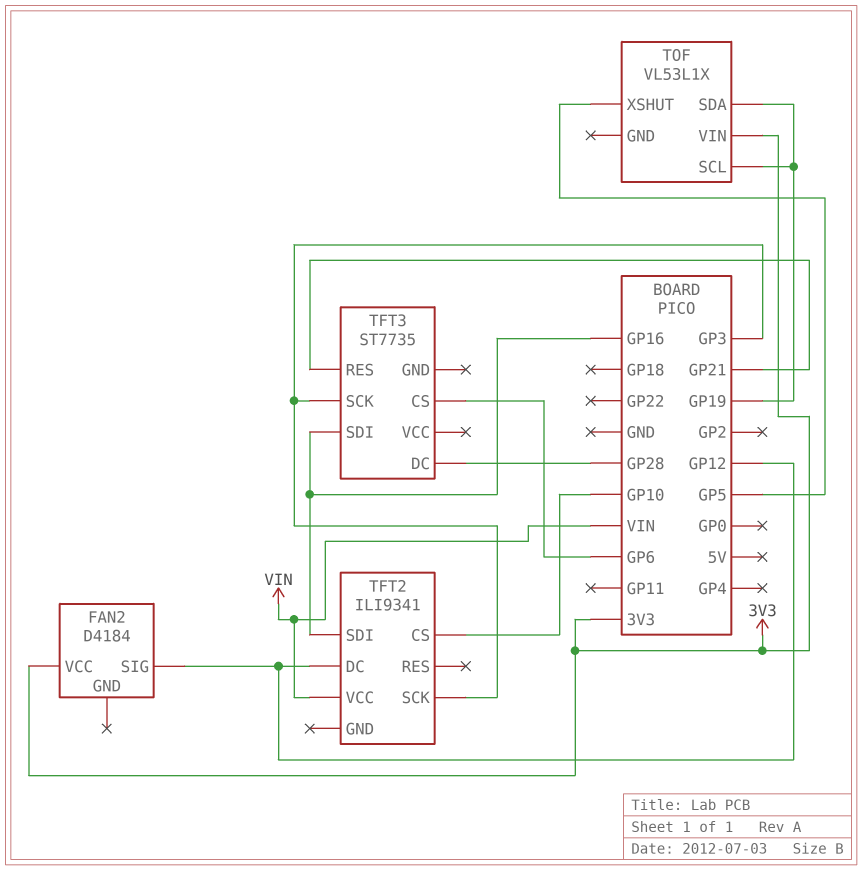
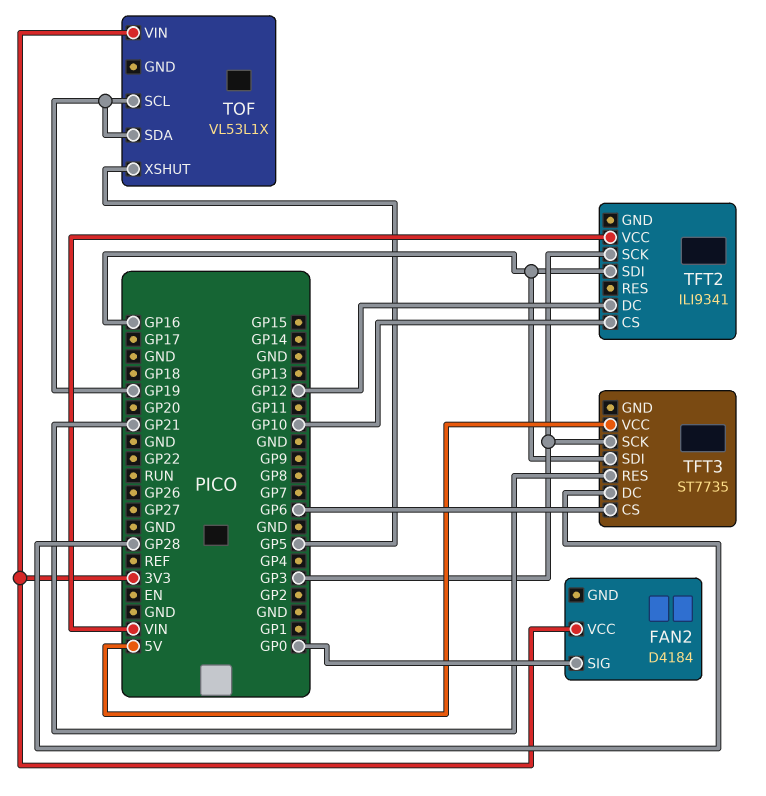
FAN2 pin SIG: GP12 -> GP0
TFT3 pin VCC: none -> 5V

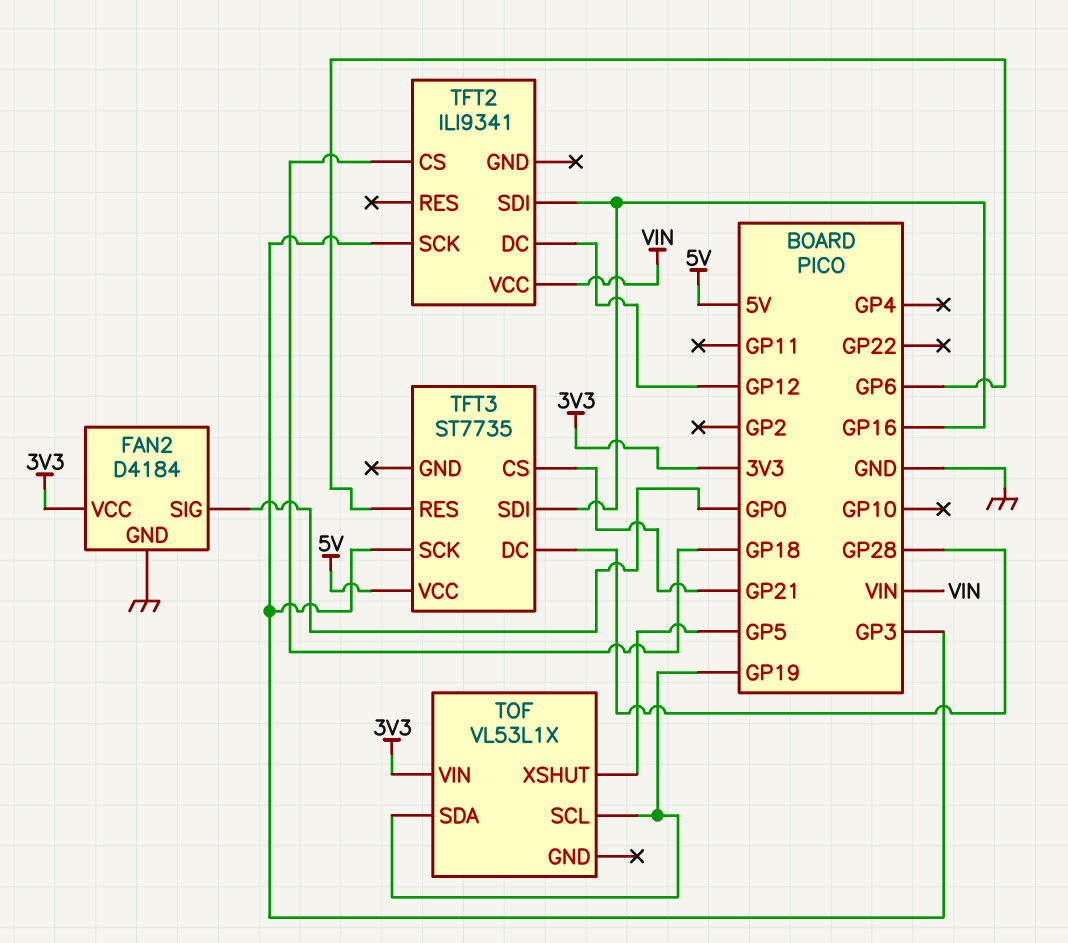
FAN2 pin GND: none -> GND
TFT2 pin CS: GP10 -> GP18
TFT3 pin CS: GP6 -> GP21
TFT3 pin RES: GP21 -> GP6

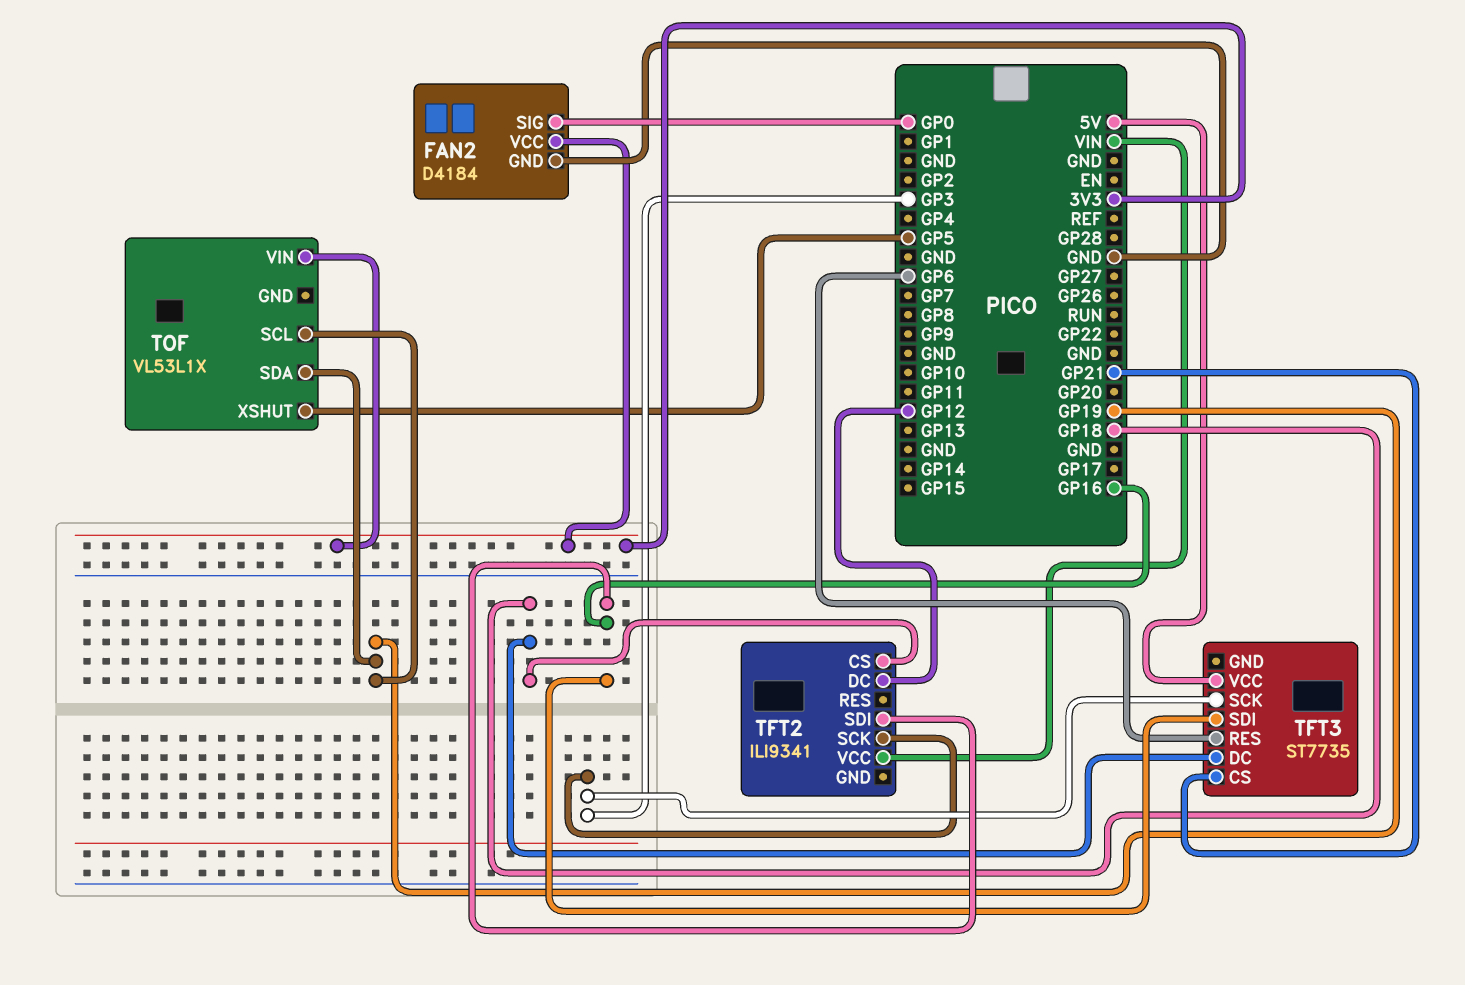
TFT3 pin DC: GP28 -> GP18

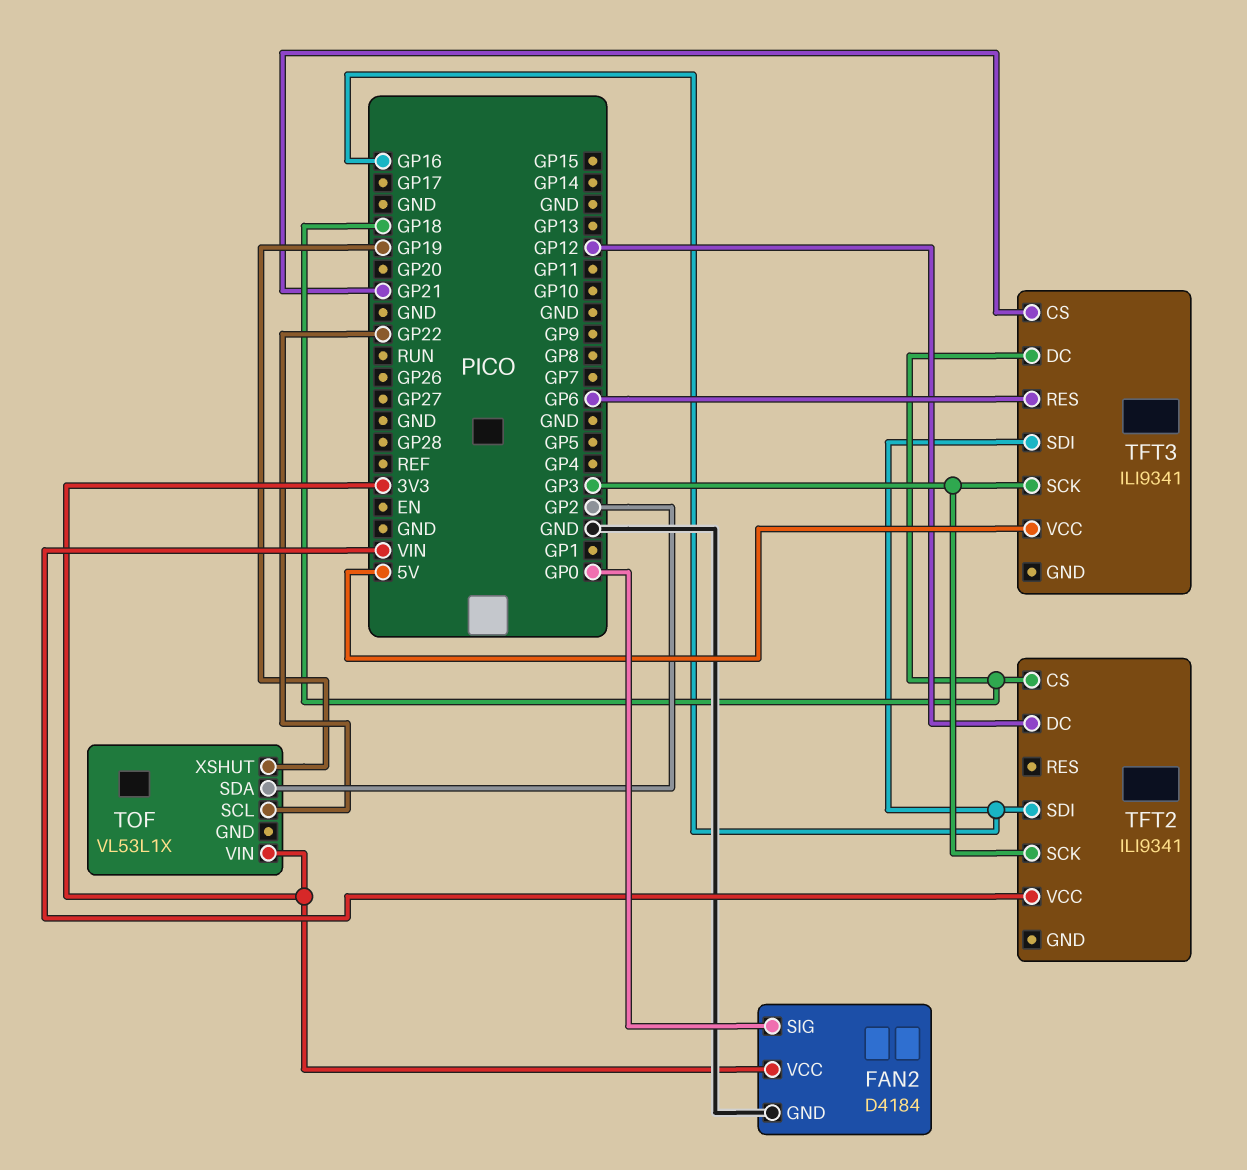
TFT3: ST7735 -> ILI9341
TOF pin SCL: GP19 -> GP22
TOF pin SDA: GP19 -> GP2
TOF pin XSHUT: GP5 -> GP19

